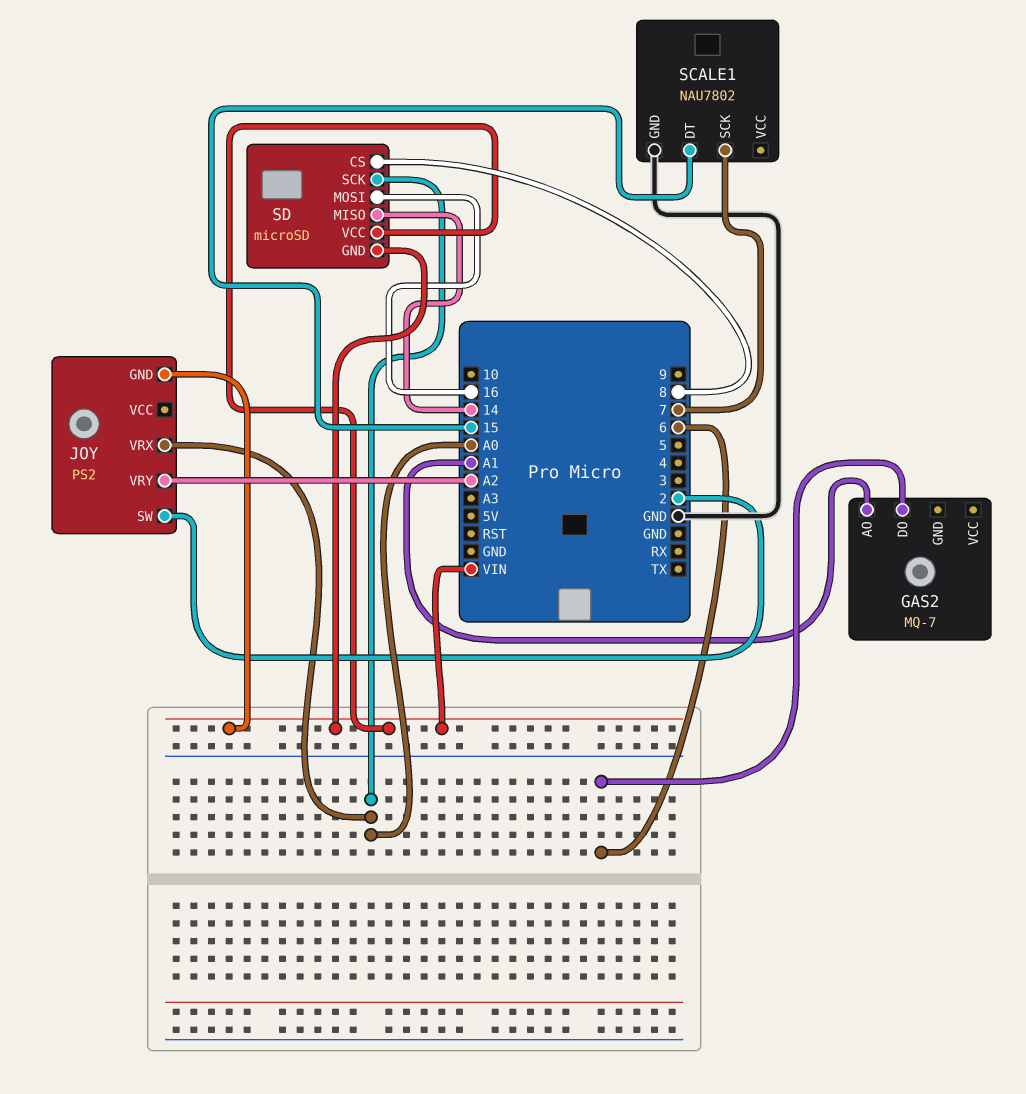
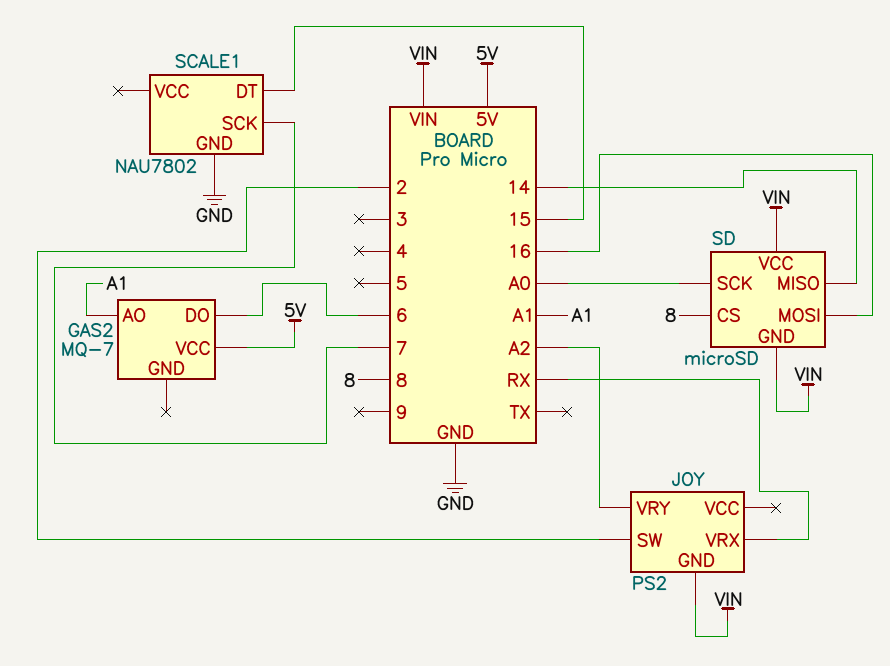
GAS2 pin VCC: none -> 5V
JOY pin VRX: A0 -> RX

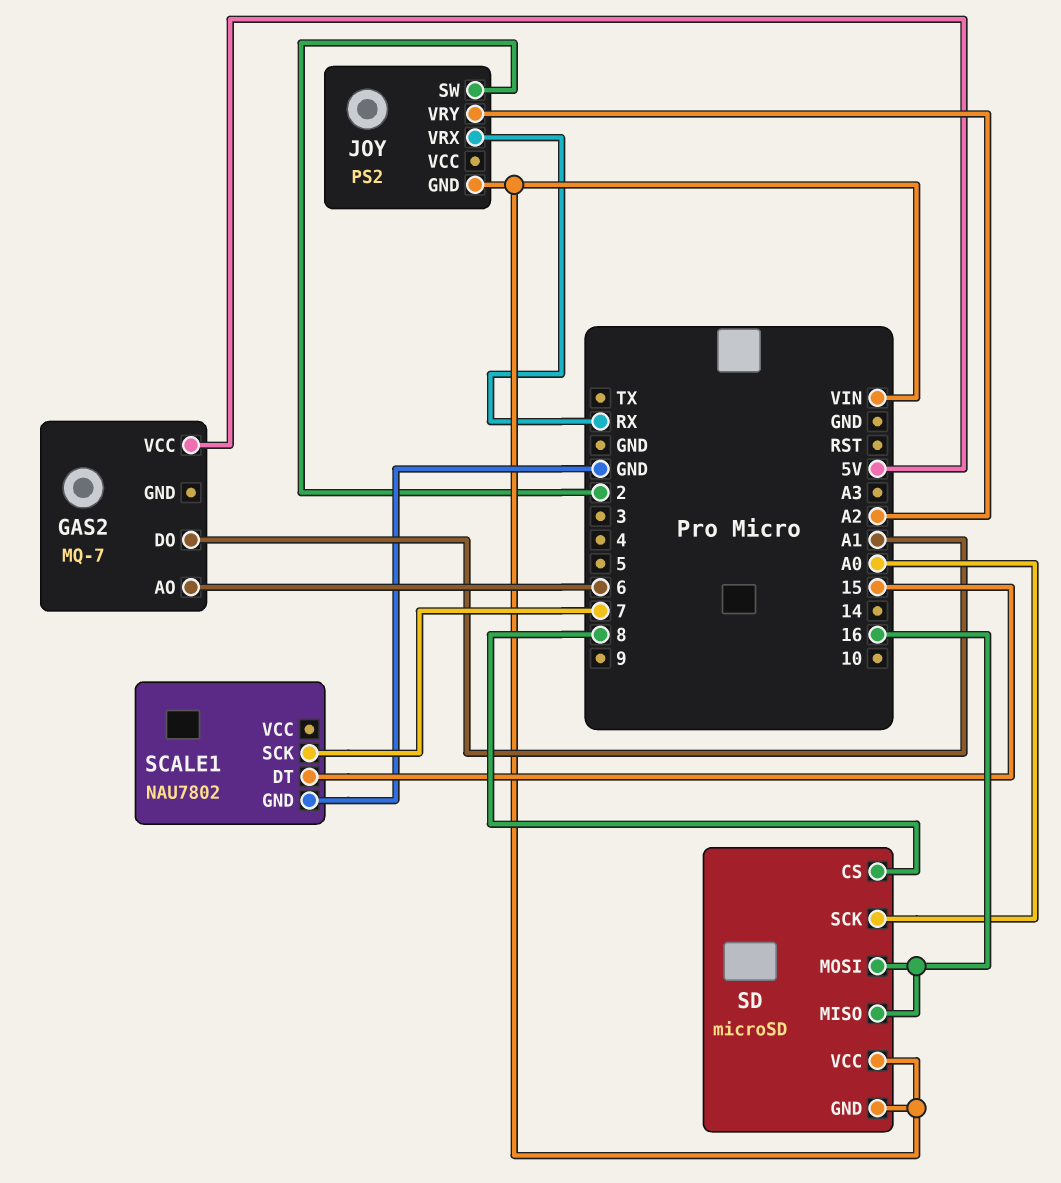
GAS2 pin AO: A1 -> 6
GAS2 pin DO: 6 -> A1
SD pin MISO: 14 -> 16

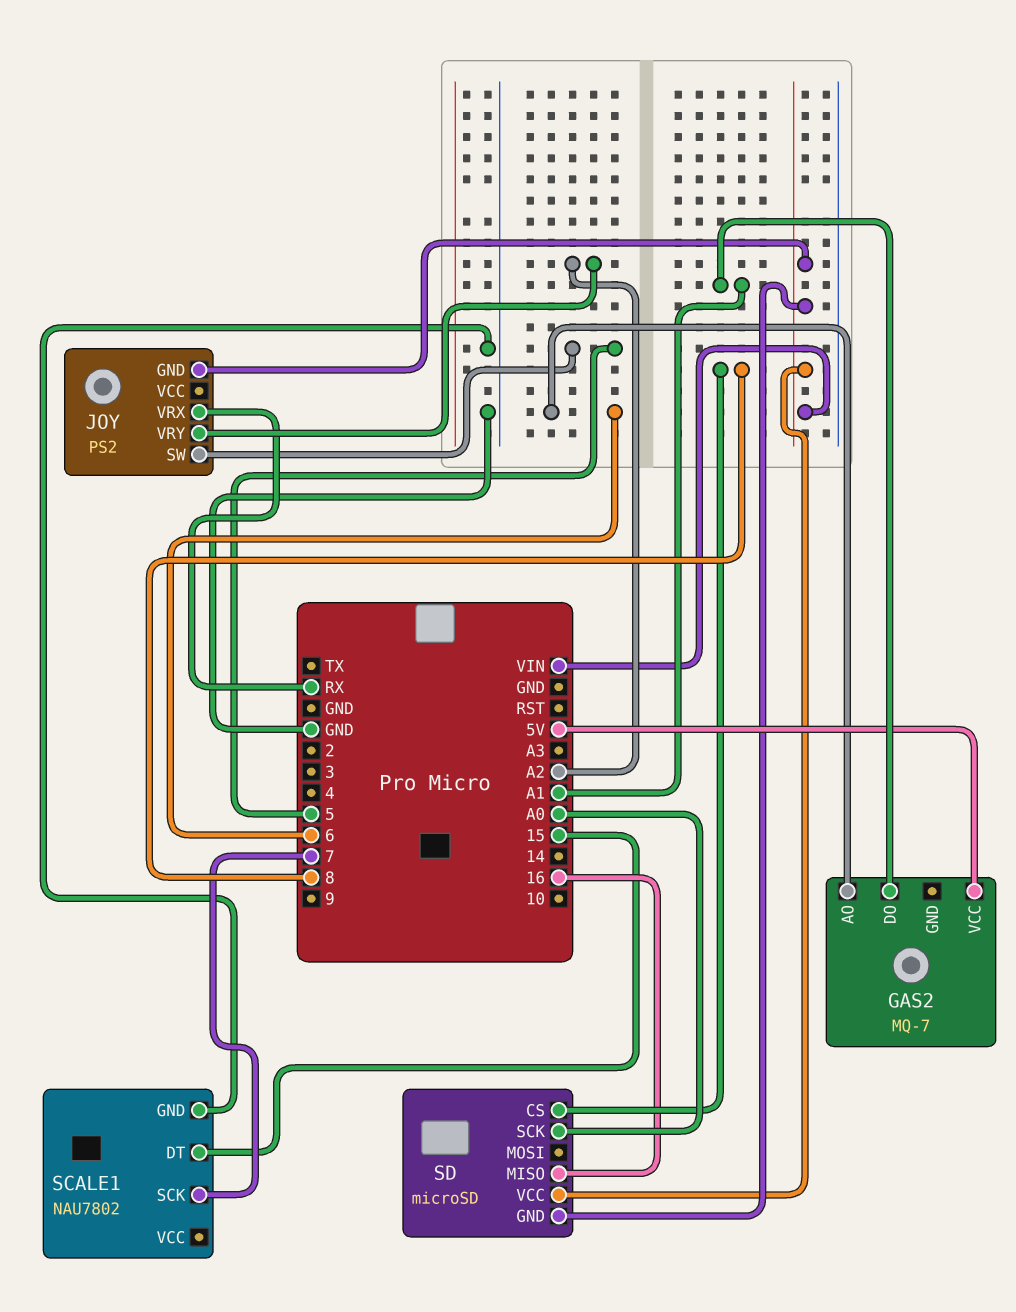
JOY pin SW: 2 -> 5
SD pin MOSI: 16 -> none

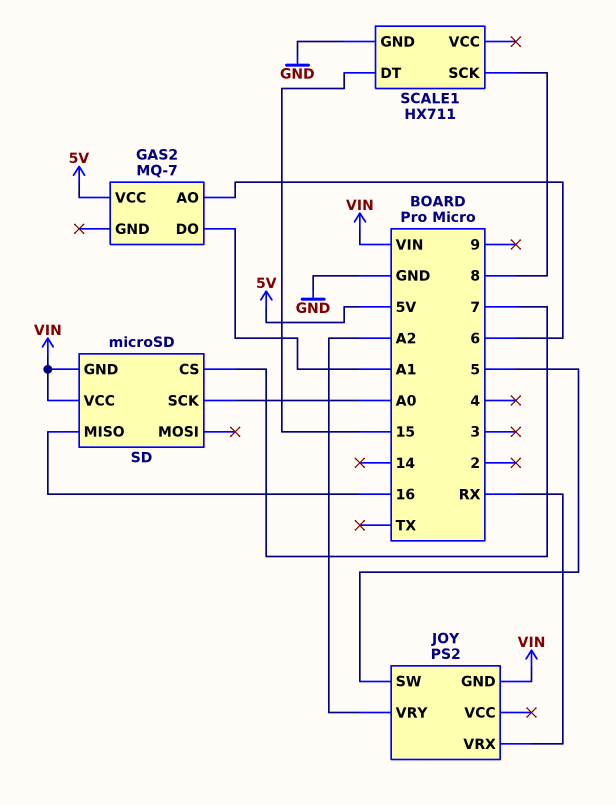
SCALE1: NAU7802 -> HX711
SCALE1 pin SCK: 7 -> 8
SD pin CS: 8 -> 7

